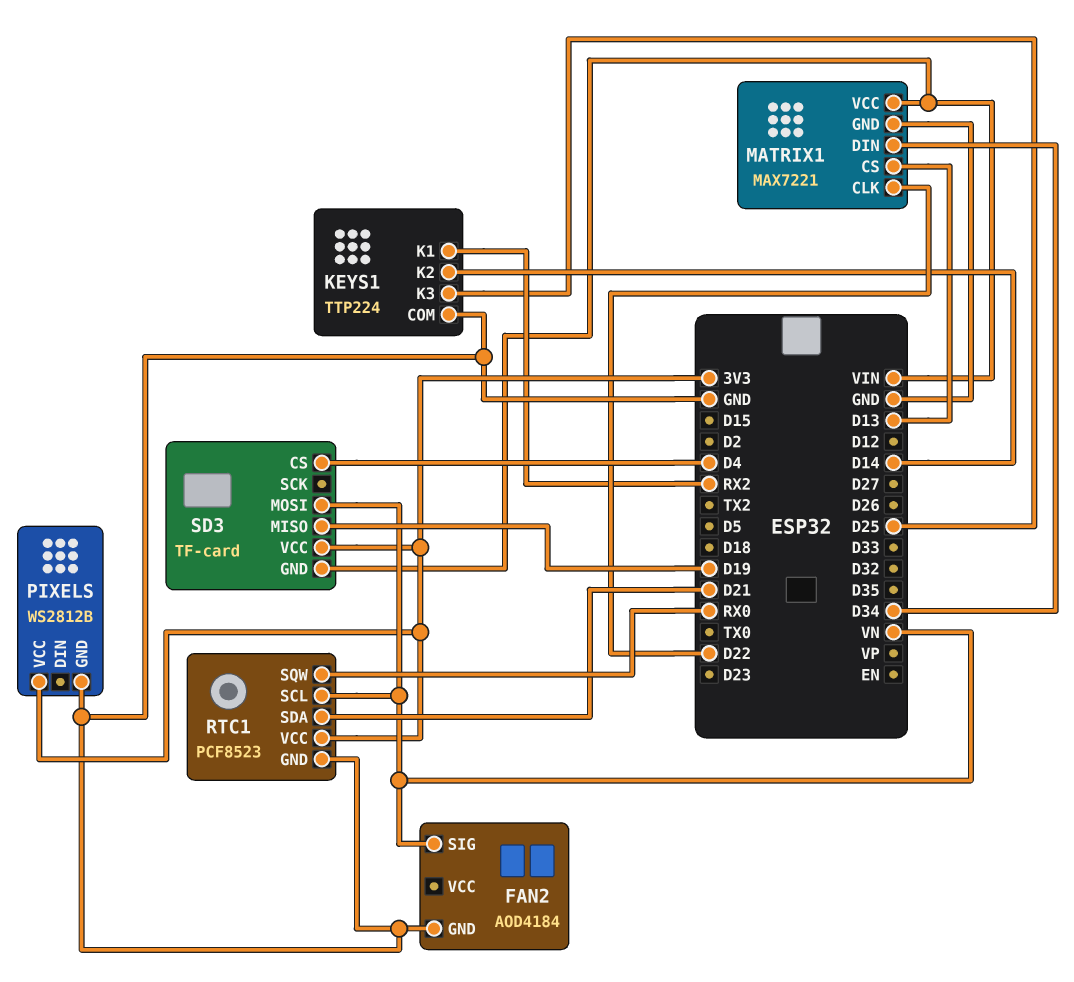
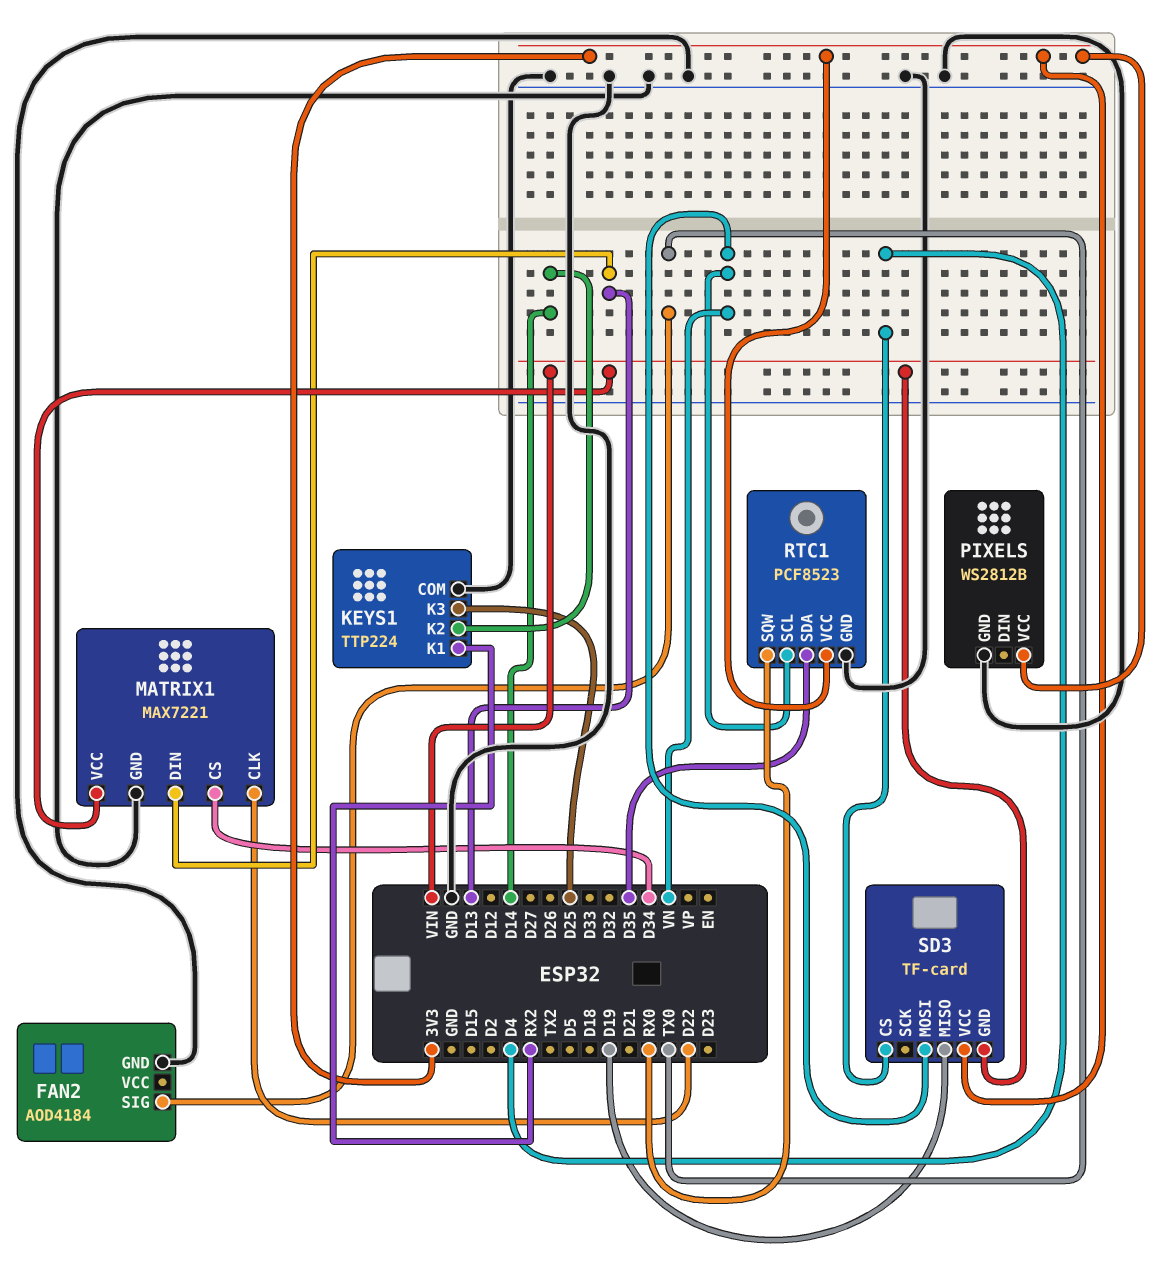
FAN2 pin SIG: VN -> TX0
MATRIX1 pin CS: D13 -> D34
MATRIX1 pin DIN: D34 -> D13
RTC1 pin SDA: D21 -> D35

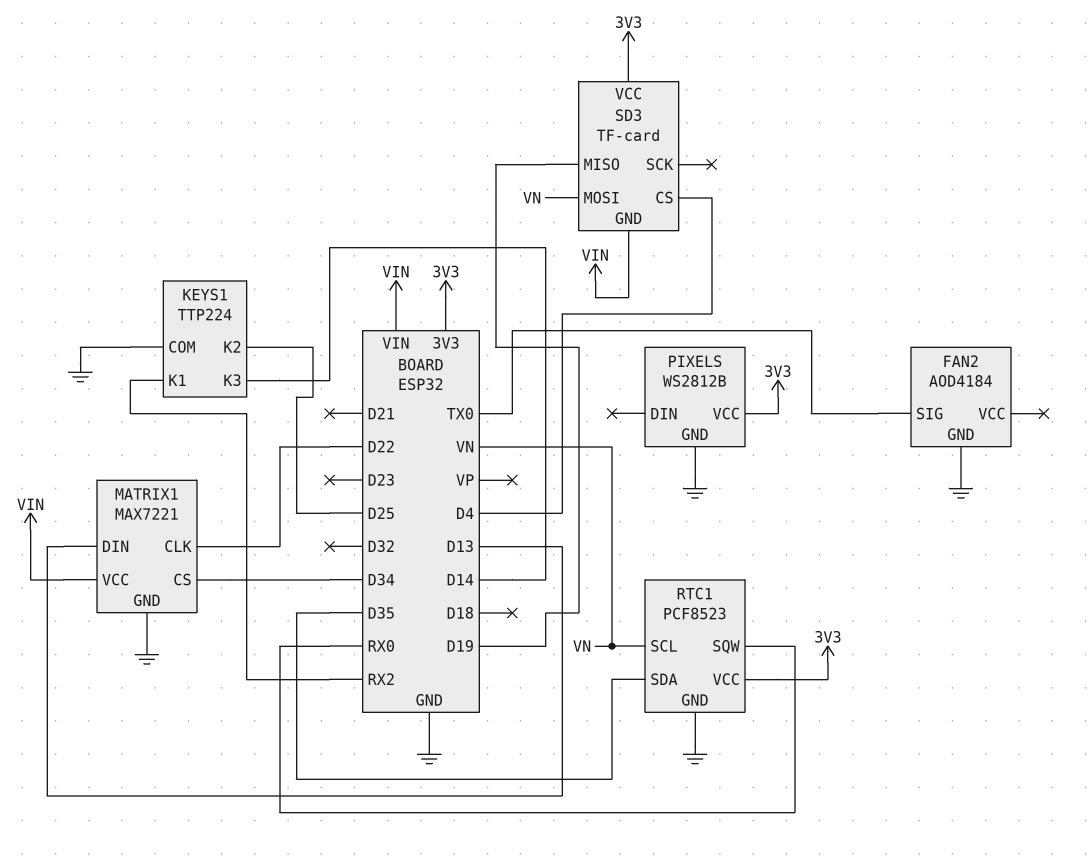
KEYS1 pin K2: D14 -> D25
KEYS1 pin K3: D25 -> D14

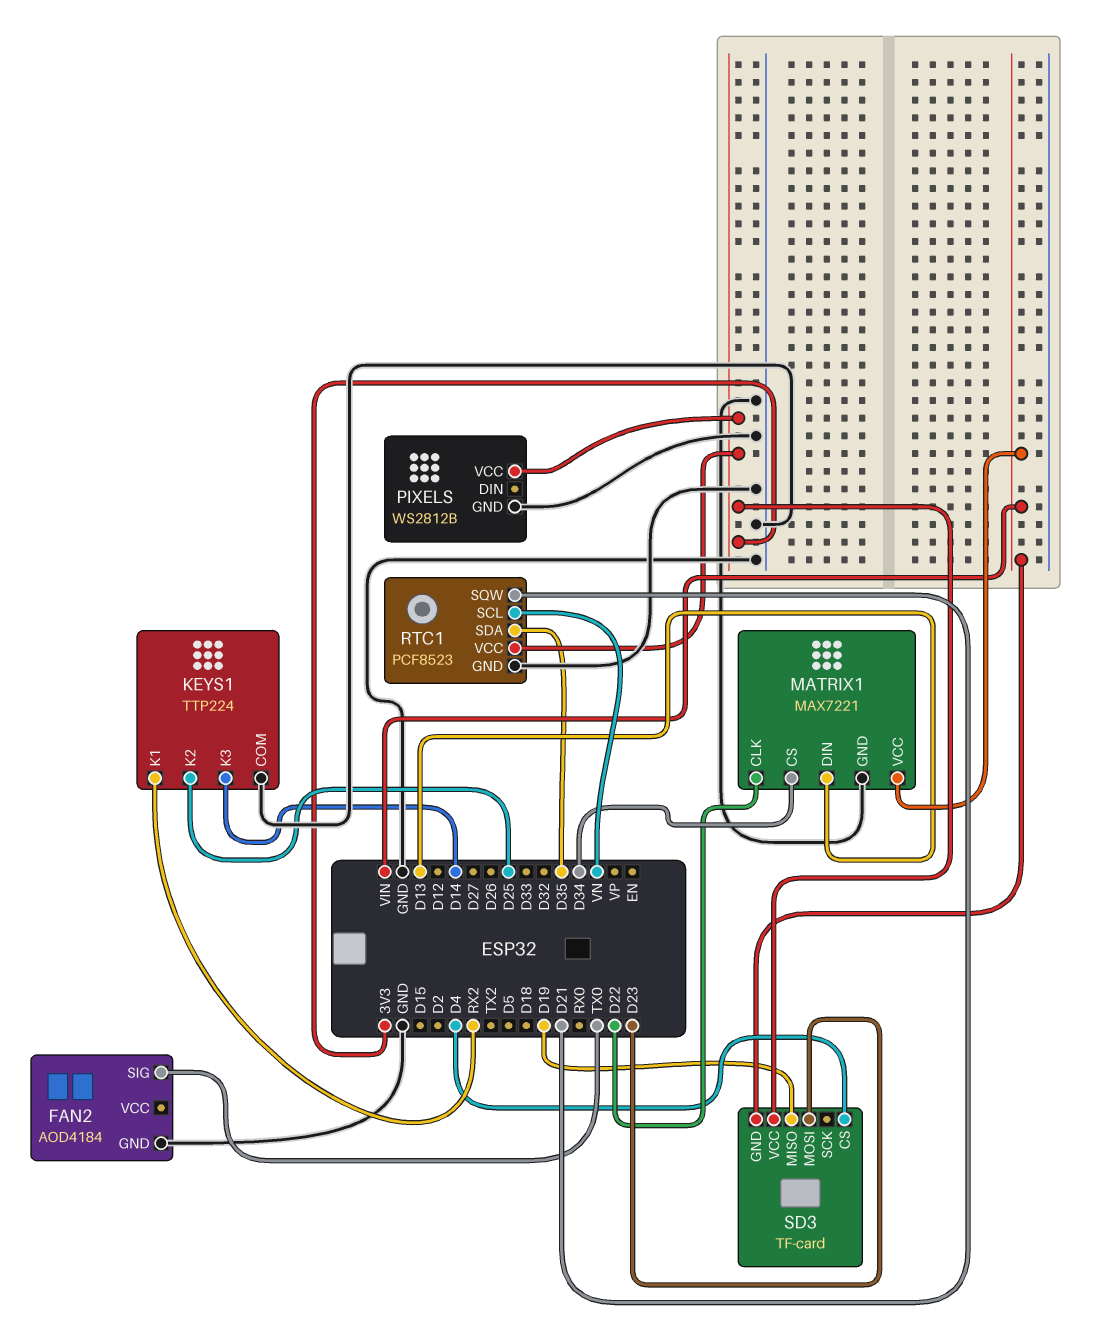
RTC1 pin SQW: RX0 -> D21
SD3 pin MOSI: VN -> D23

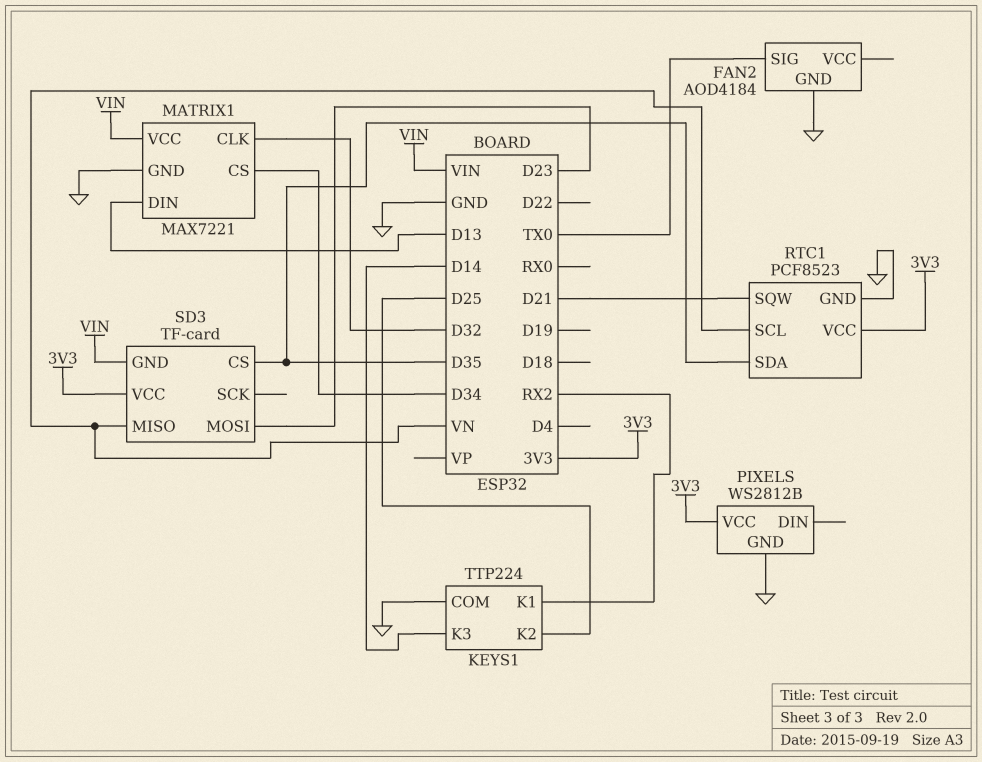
MATRIX1 pin CLK: D22 -> D32
SD3 pin CS: D4 -> D35
SD3 pin MISO: D19 -> VN

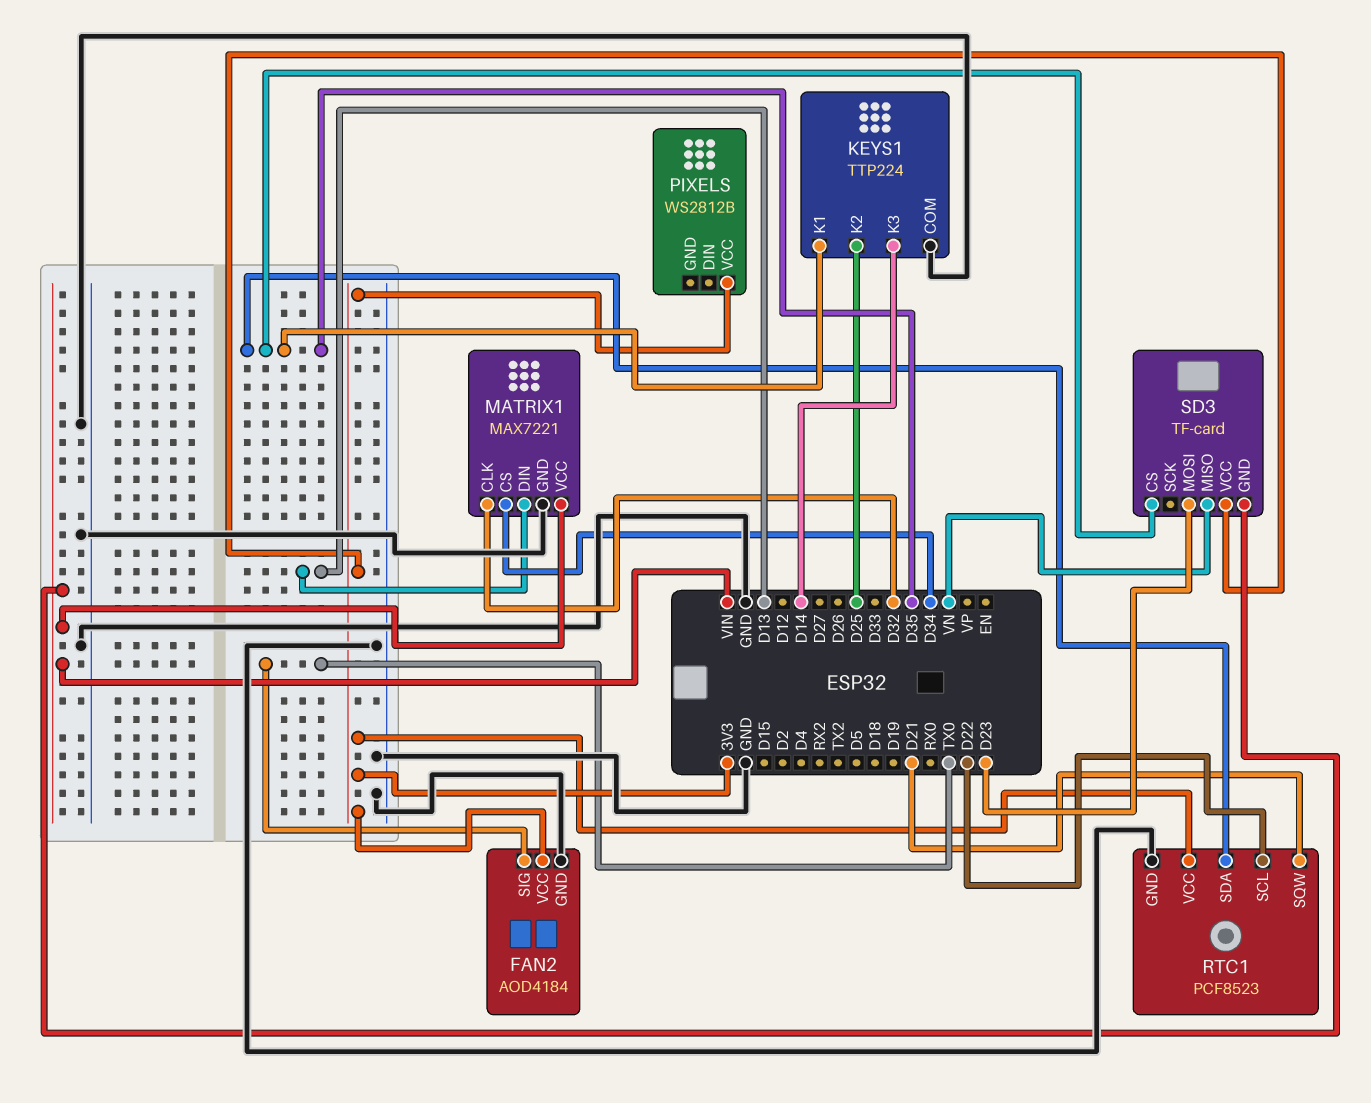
FAN2 pin VCC: none -> 3V3
KEYS1 pin K1: RX2 -> D35
PIXELS pin GND: GND -> none
RTC1 pin SCL: VN -> D22

